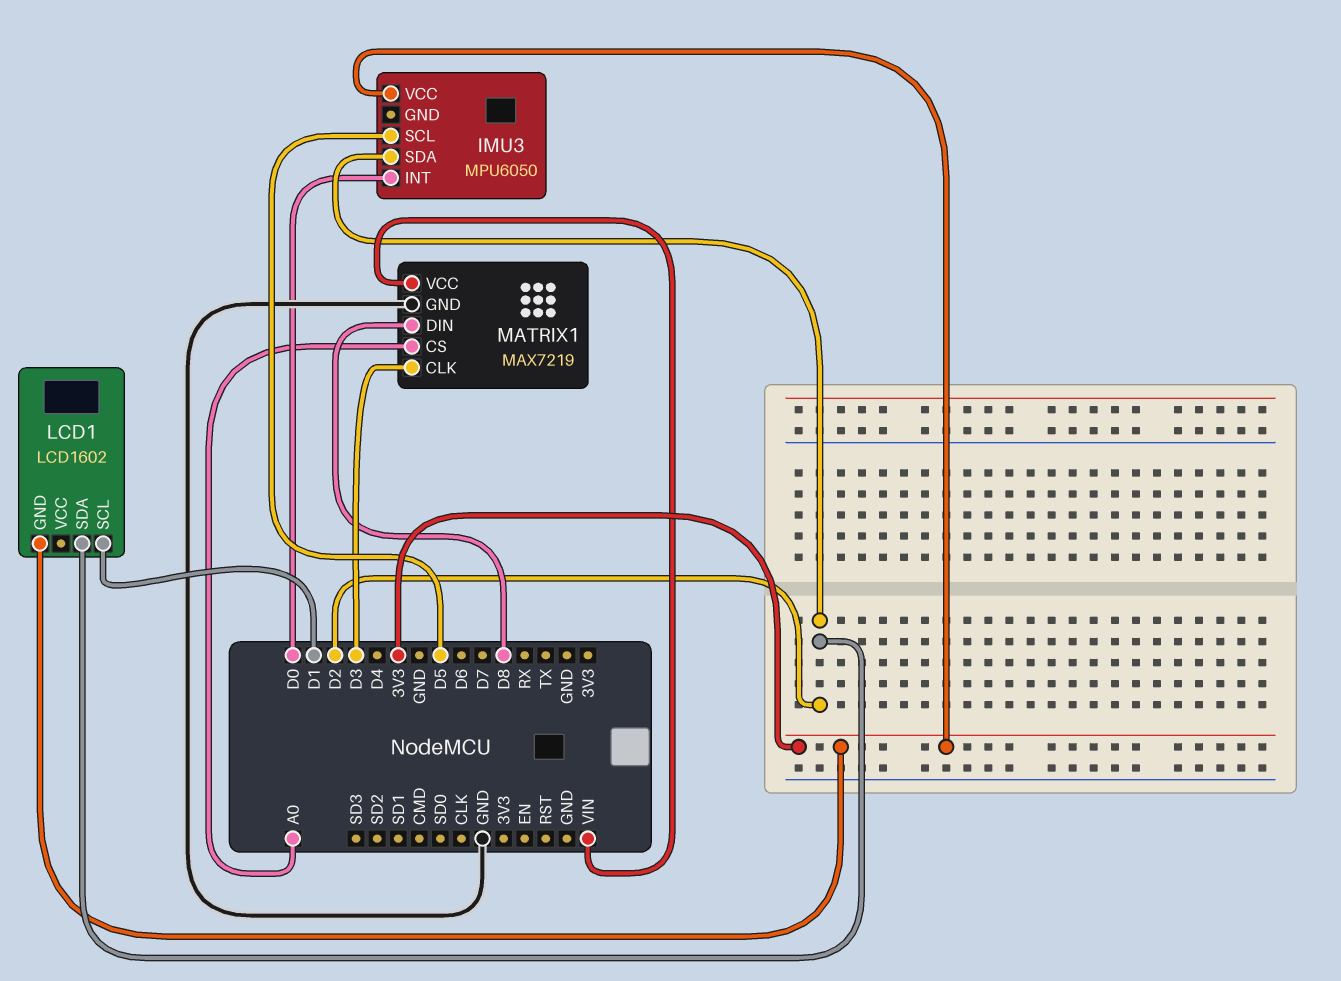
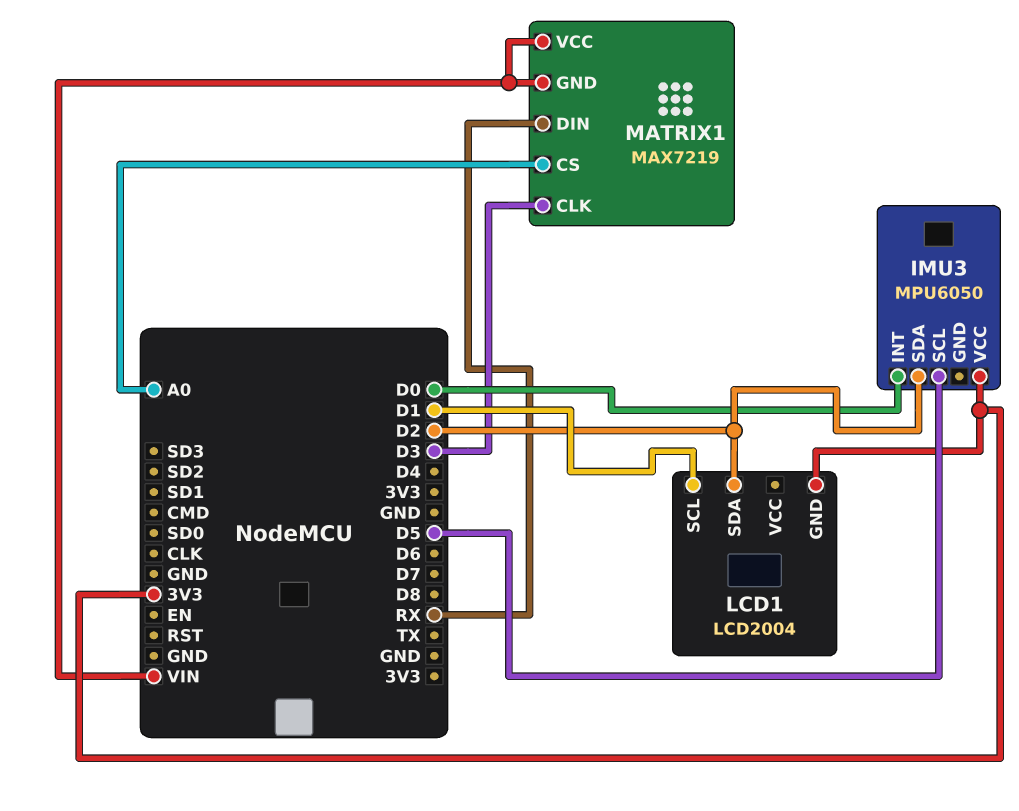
LCD1: LCD1602 -> LCD2004
MATRIX1 pin DIN: D8 -> RX
MATRIX1 pin GND: GND -> VIN

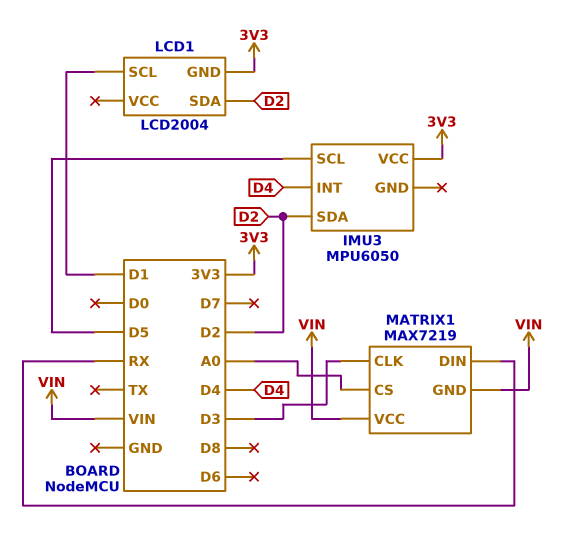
IMU3 pin INT: D0 -> D4

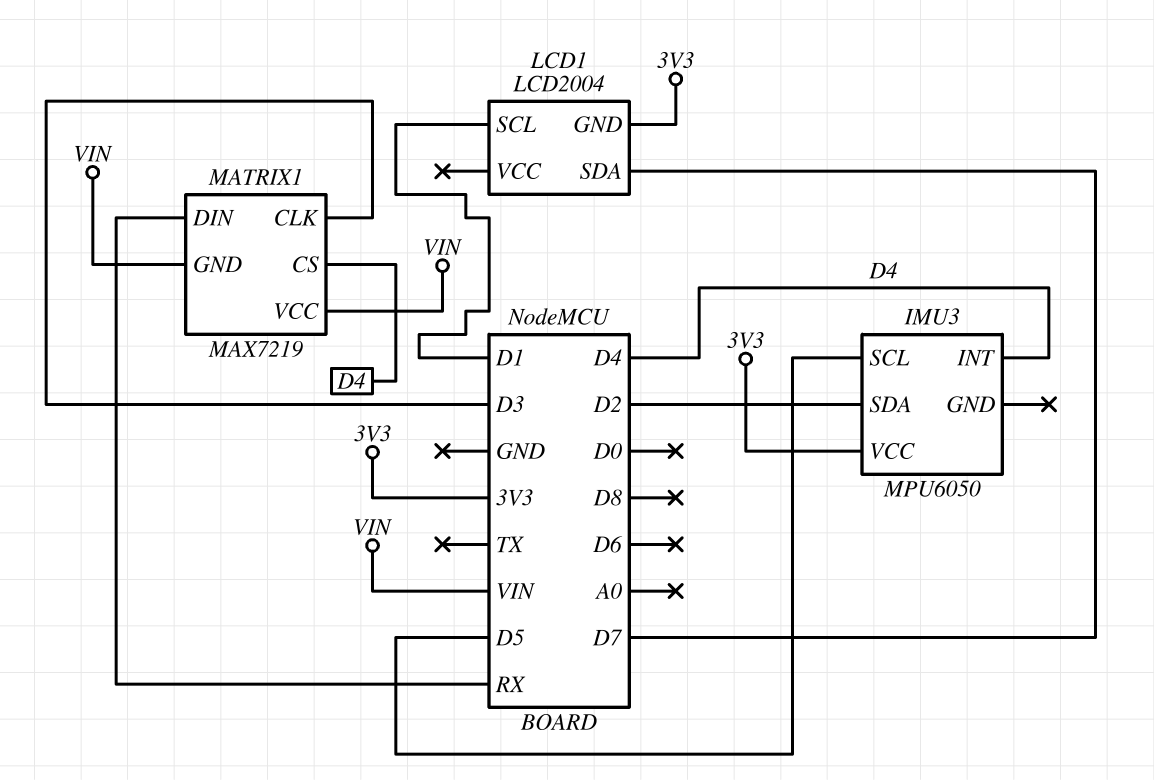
LCD1 pin SDA: D2 -> D7
MATRIX1 pin CS: A0 -> D4

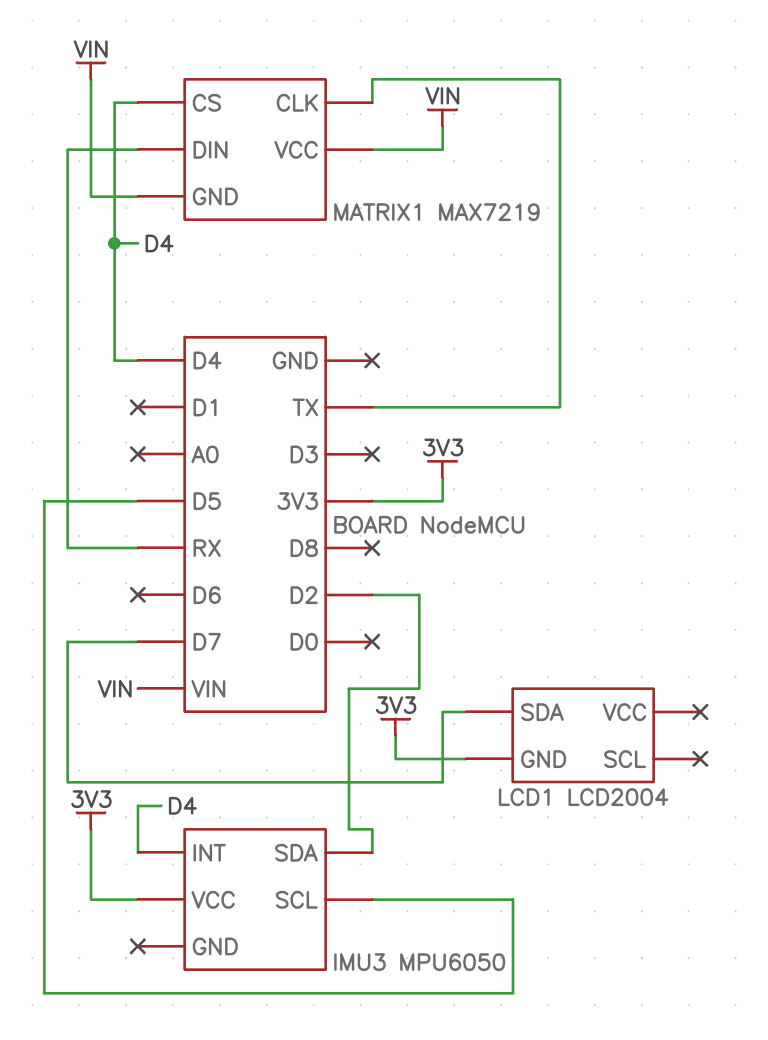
LCD1 pin SCL: D1 -> none
MATRIX1 pin CLK: D3 -> TX

